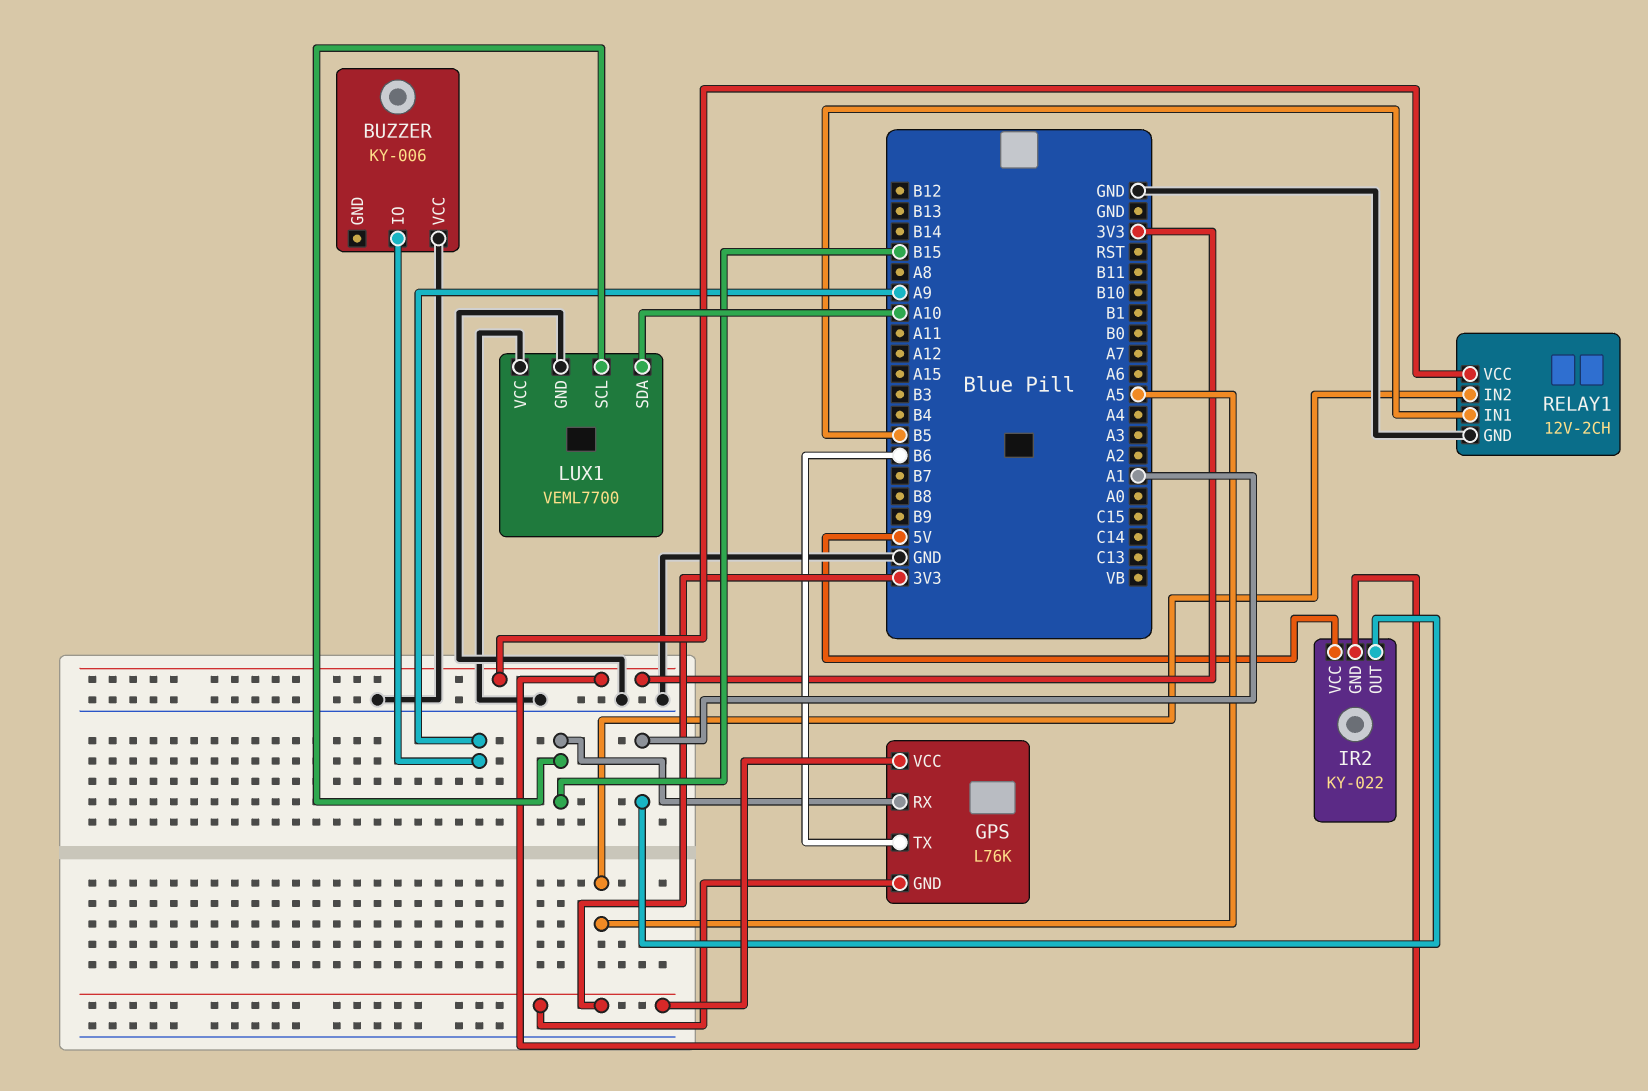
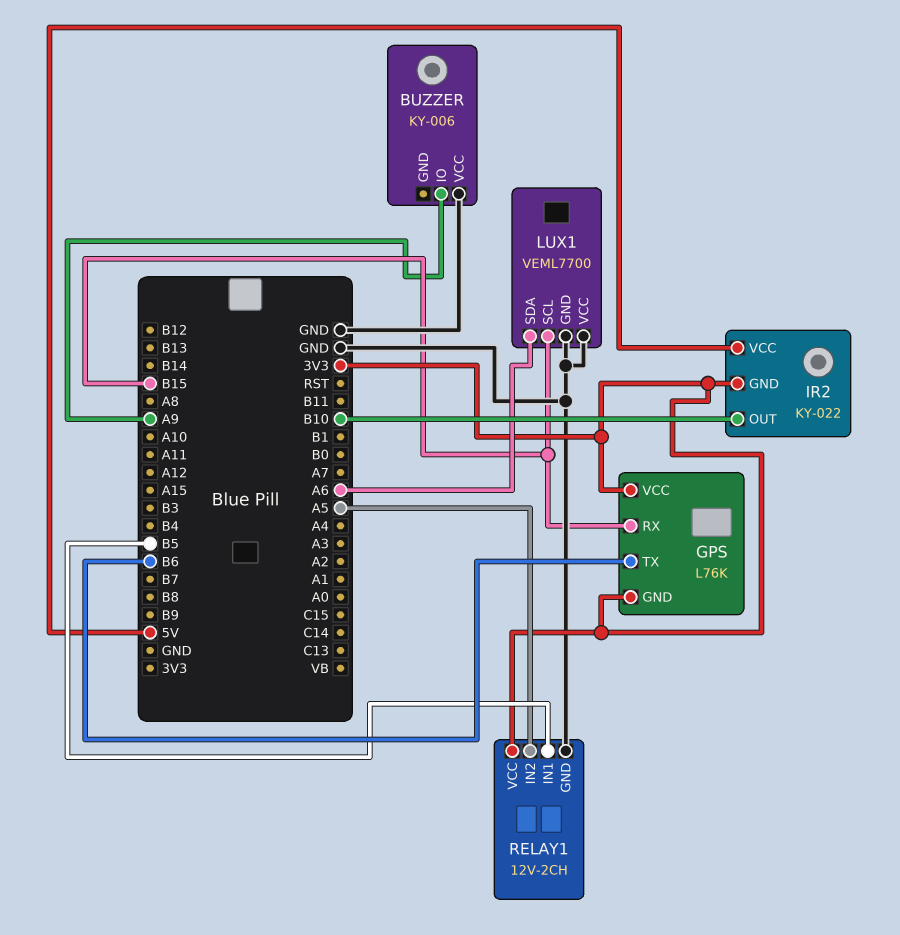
IR2 pin OUT: A1 -> B10
LUX1 pin SDA: A10 -> A6

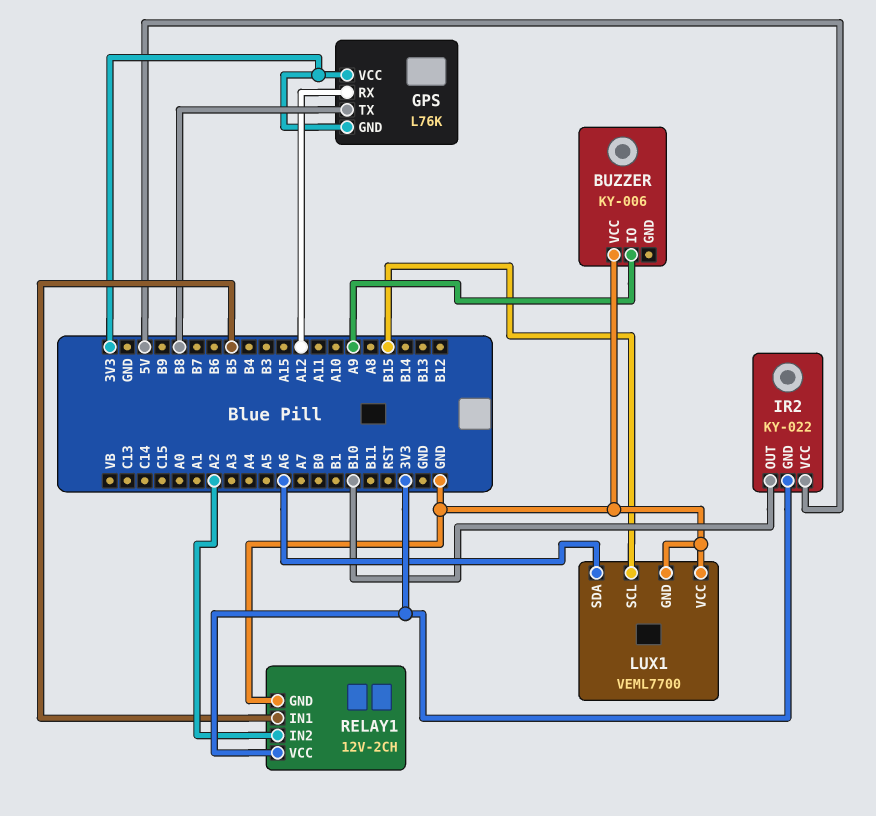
GPS pin RX: B15 -> A12
GPS pin TX: B6 -> B8
RELAY1 pin IN2: A5 -> A2

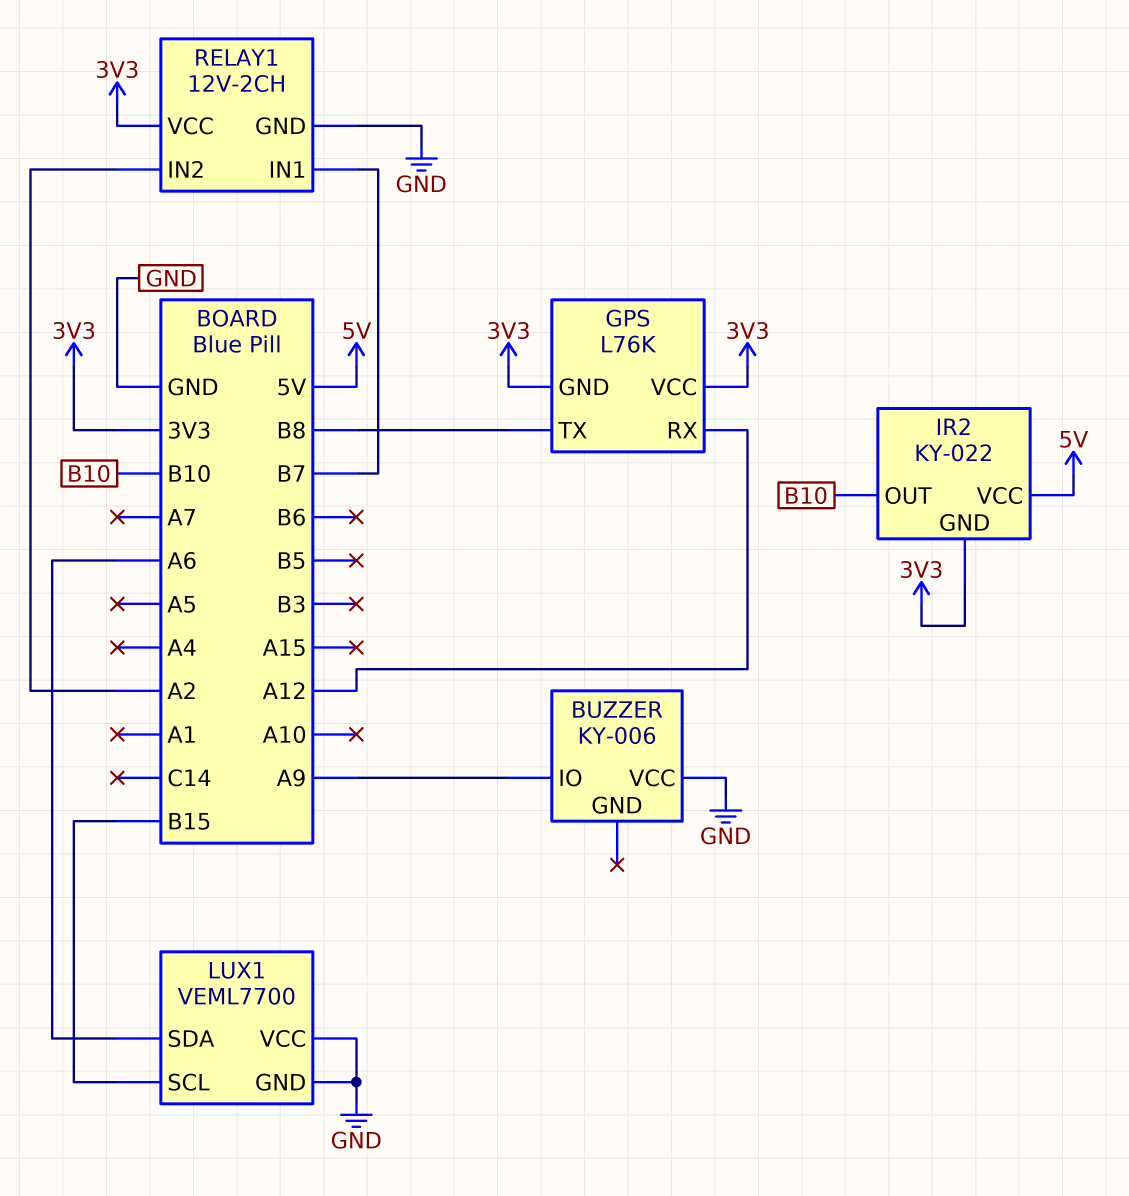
RELAY1 pin IN1: B5 -> B7

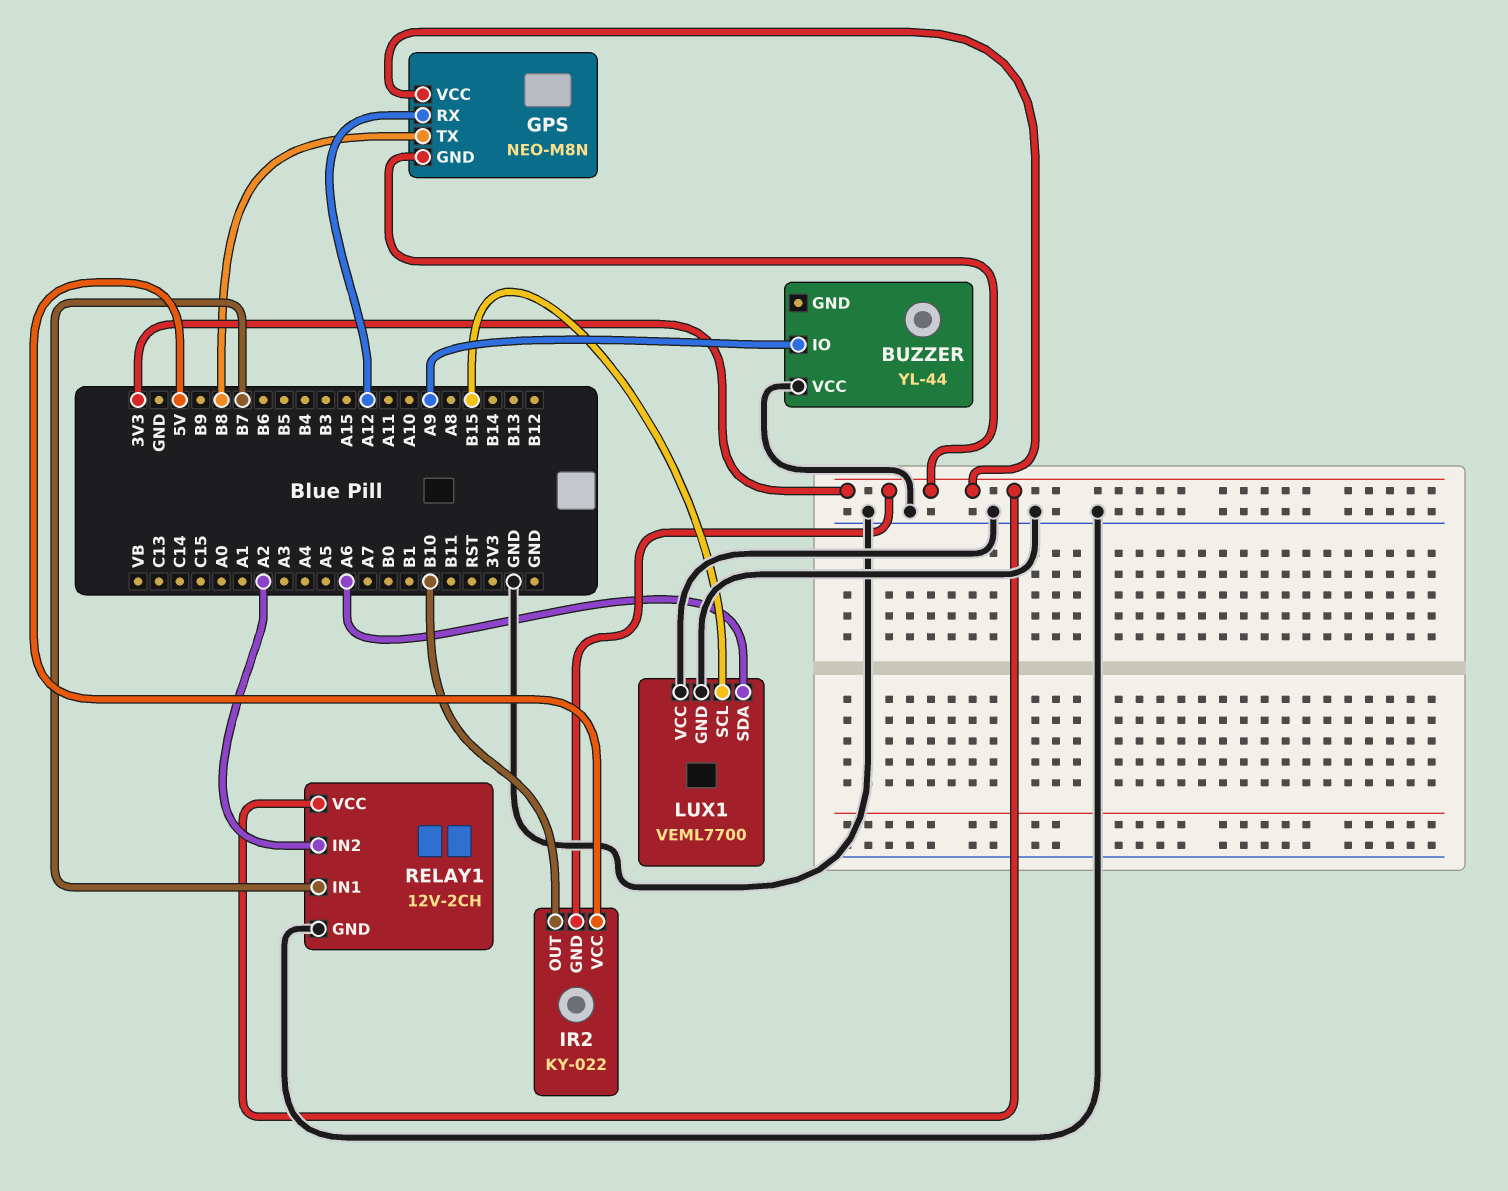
BUZZER: KY-006 -> YL-44
GPS: L76K -> NEO-M8N

